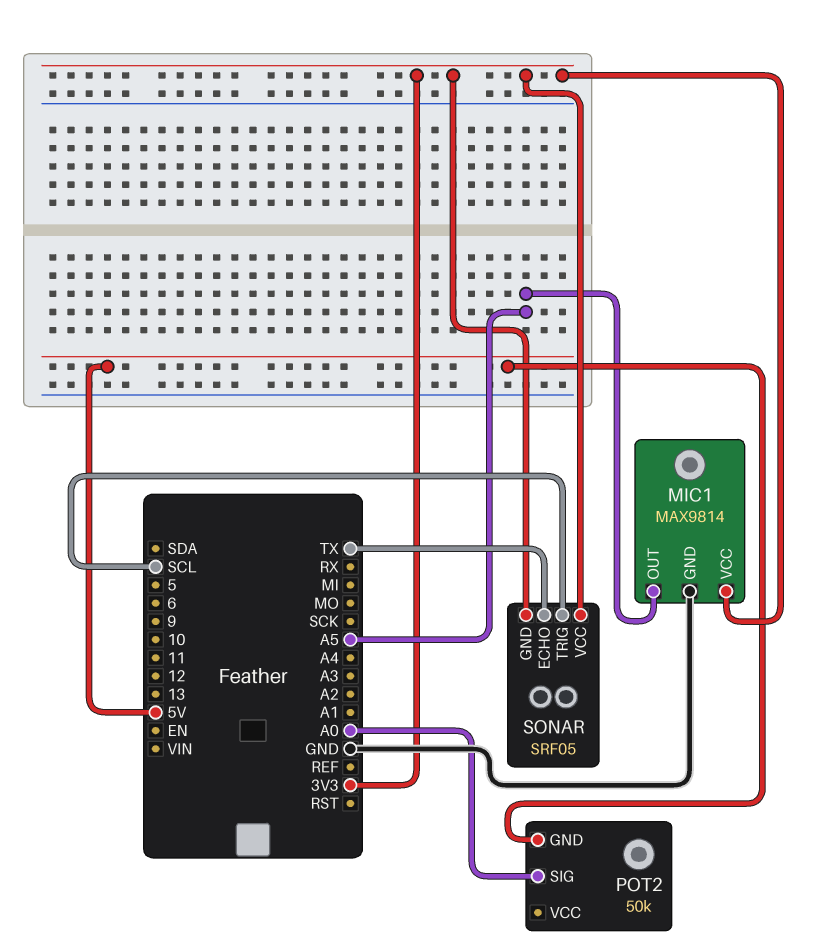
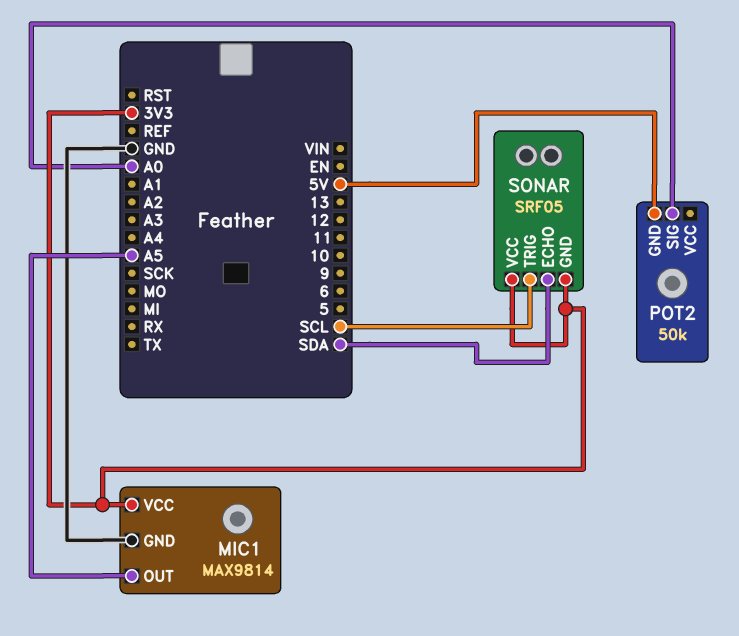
SONAR pin ECHO: TX -> SDA

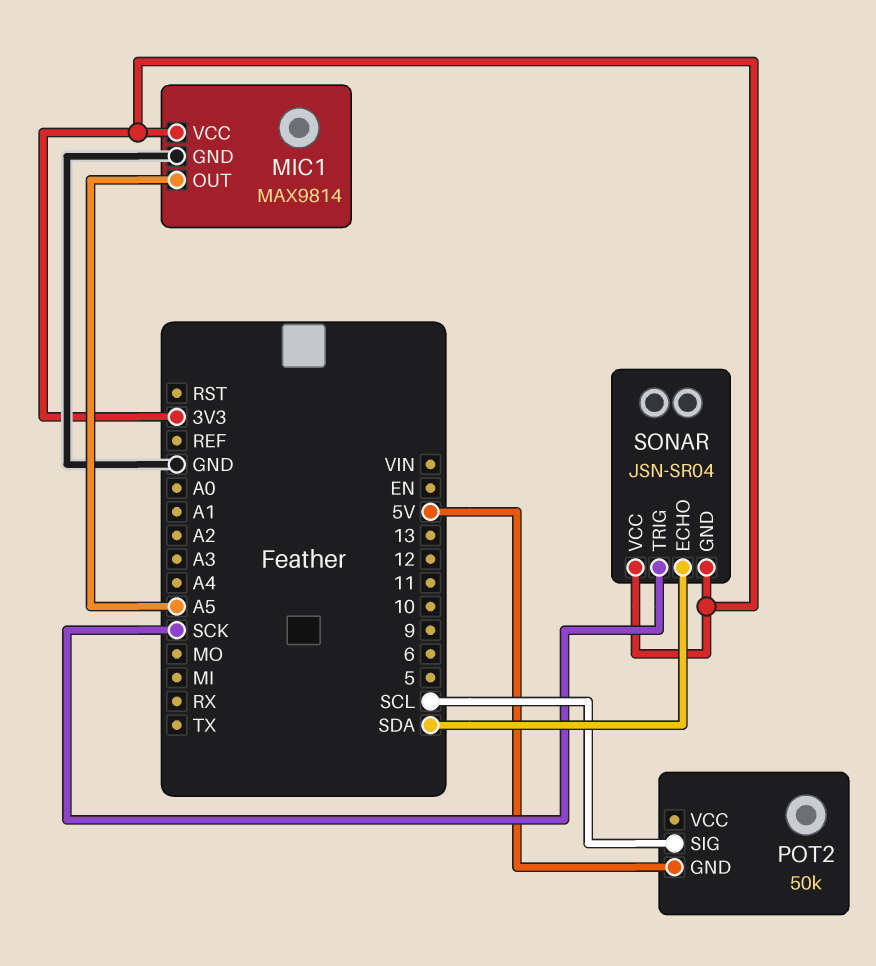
POT2 pin SIG: A0 -> SCL
SONAR: SRF05 -> JSN-SR04
SONAR pin TRIG: SCL -> SCK

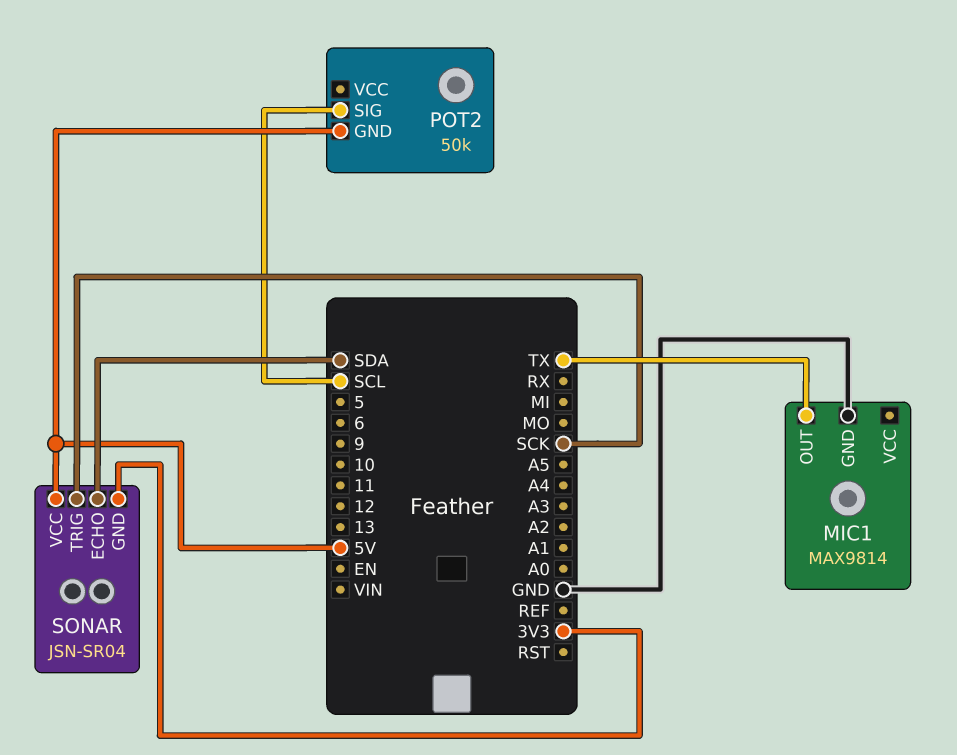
MIC1 pin OUT: A5 -> TX
MIC1 pin VCC: 3V3 -> none
SONAR pin VCC: 3V3 -> 5V

